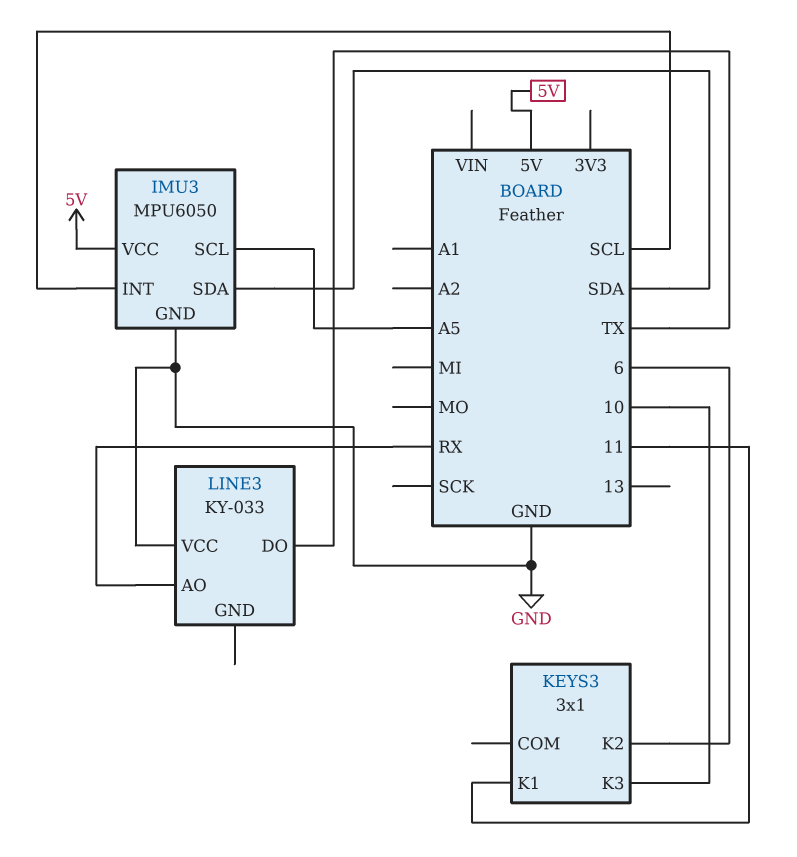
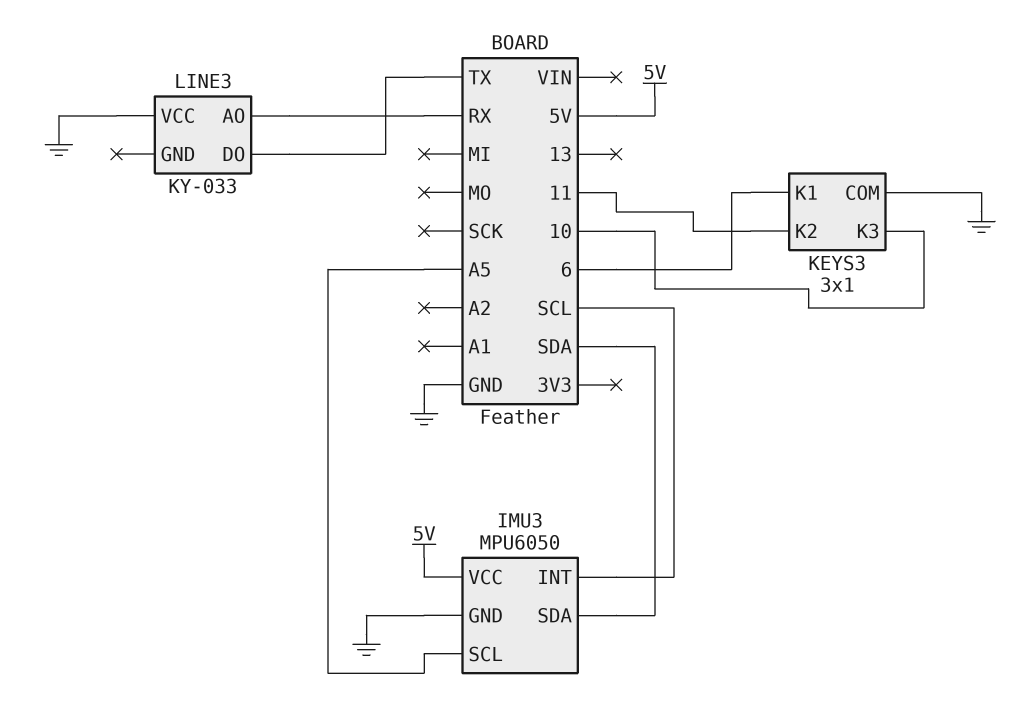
KEYS3 pin COM: none -> GND
KEYS3 pin K1: 11 -> 6
KEYS3 pin K2: 6 -> 11

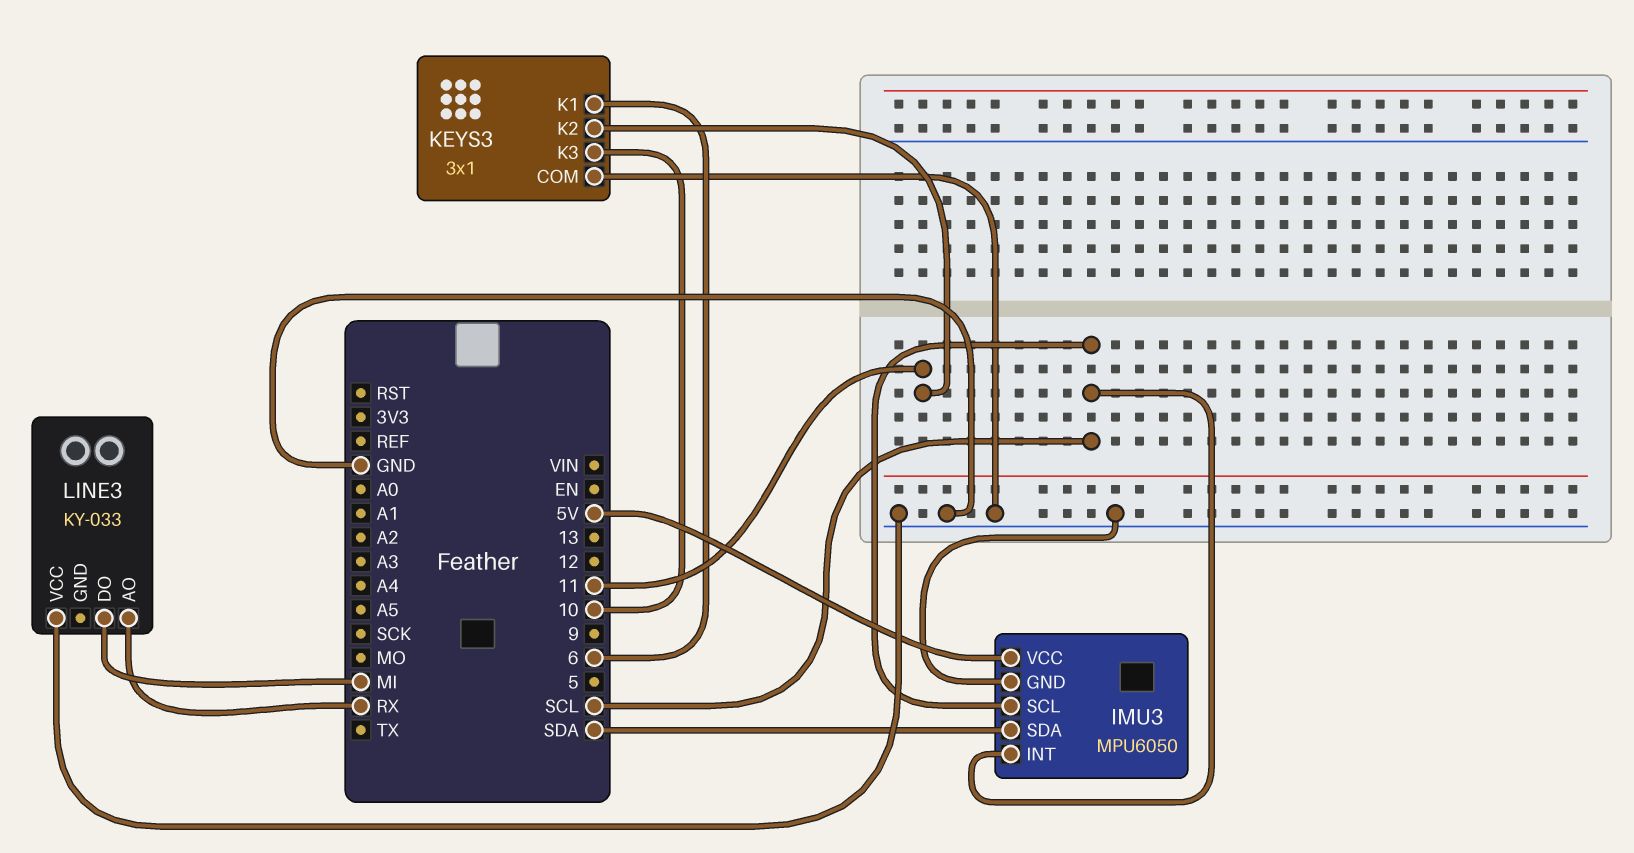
IMU3 pin SCL: A5 -> SCL
LINE3 pin DO: TX -> MI

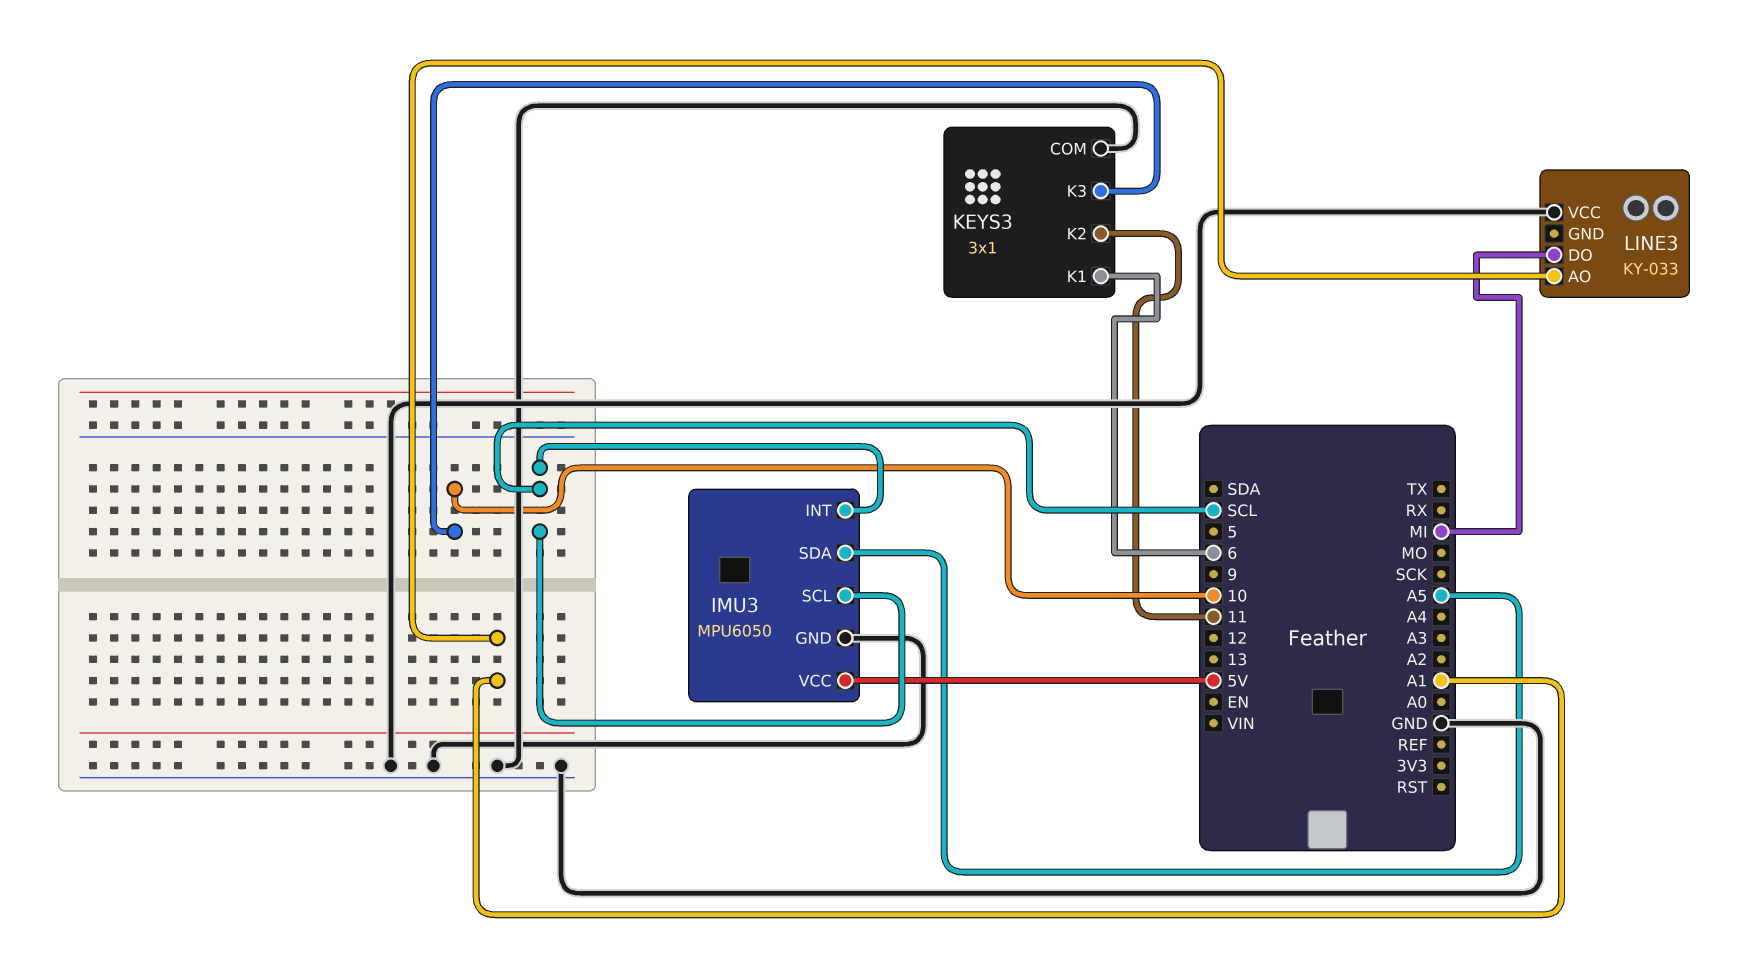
IMU3 pin SDA: SDA -> A5
LINE3 pin AO: RX -> A1

